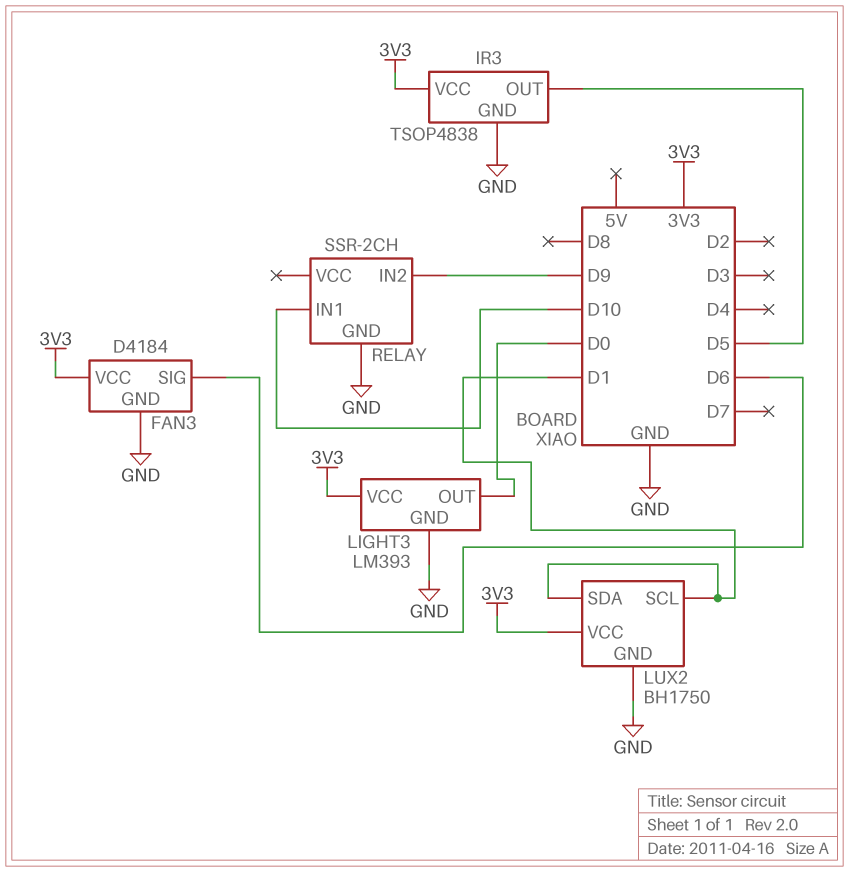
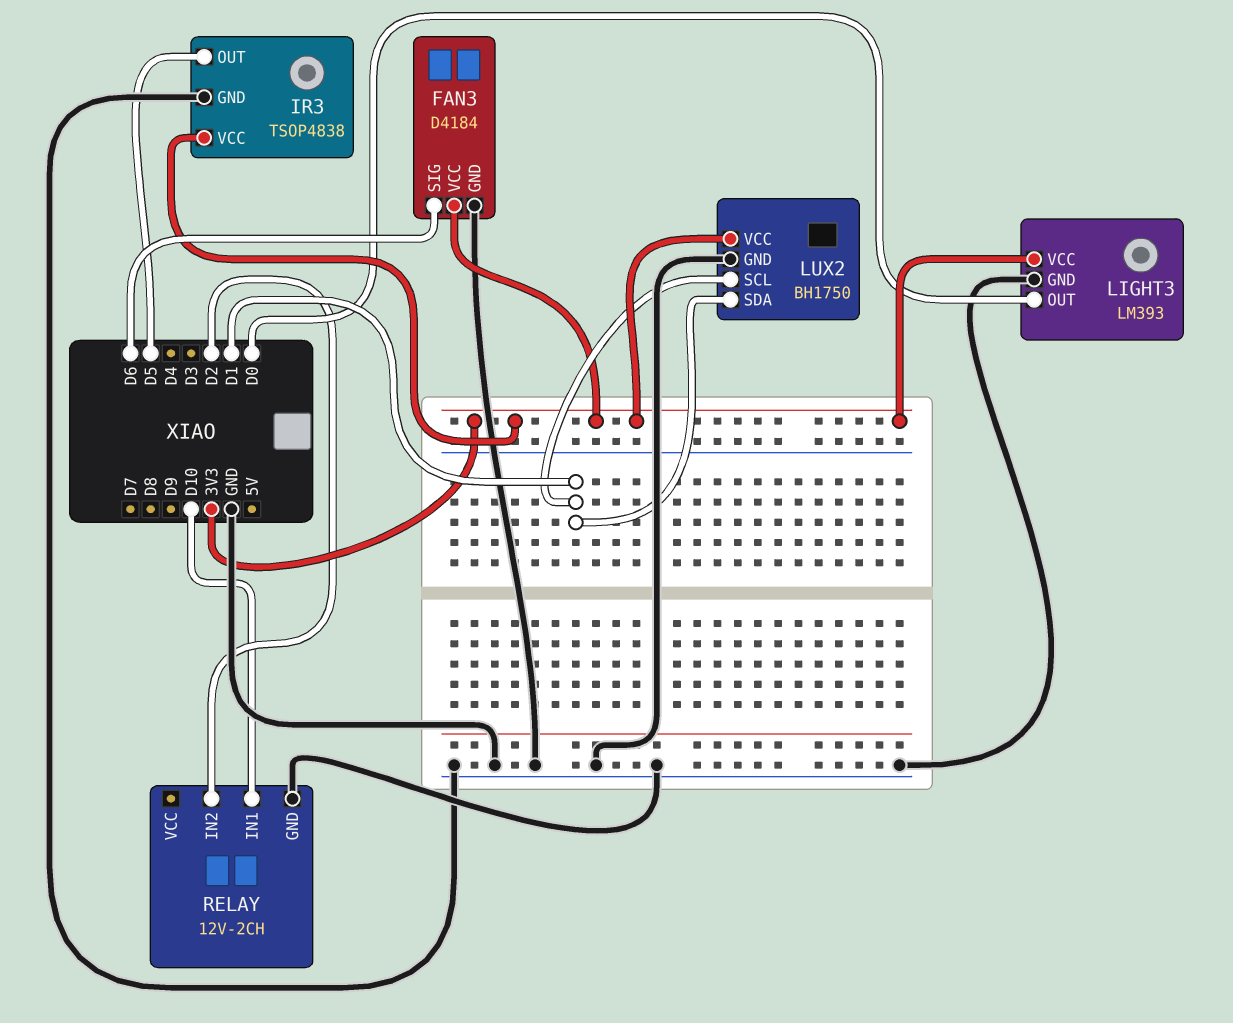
RELAY: SSR-2CH -> 12V-2CH
RELAY pin IN2: D9 -> D2

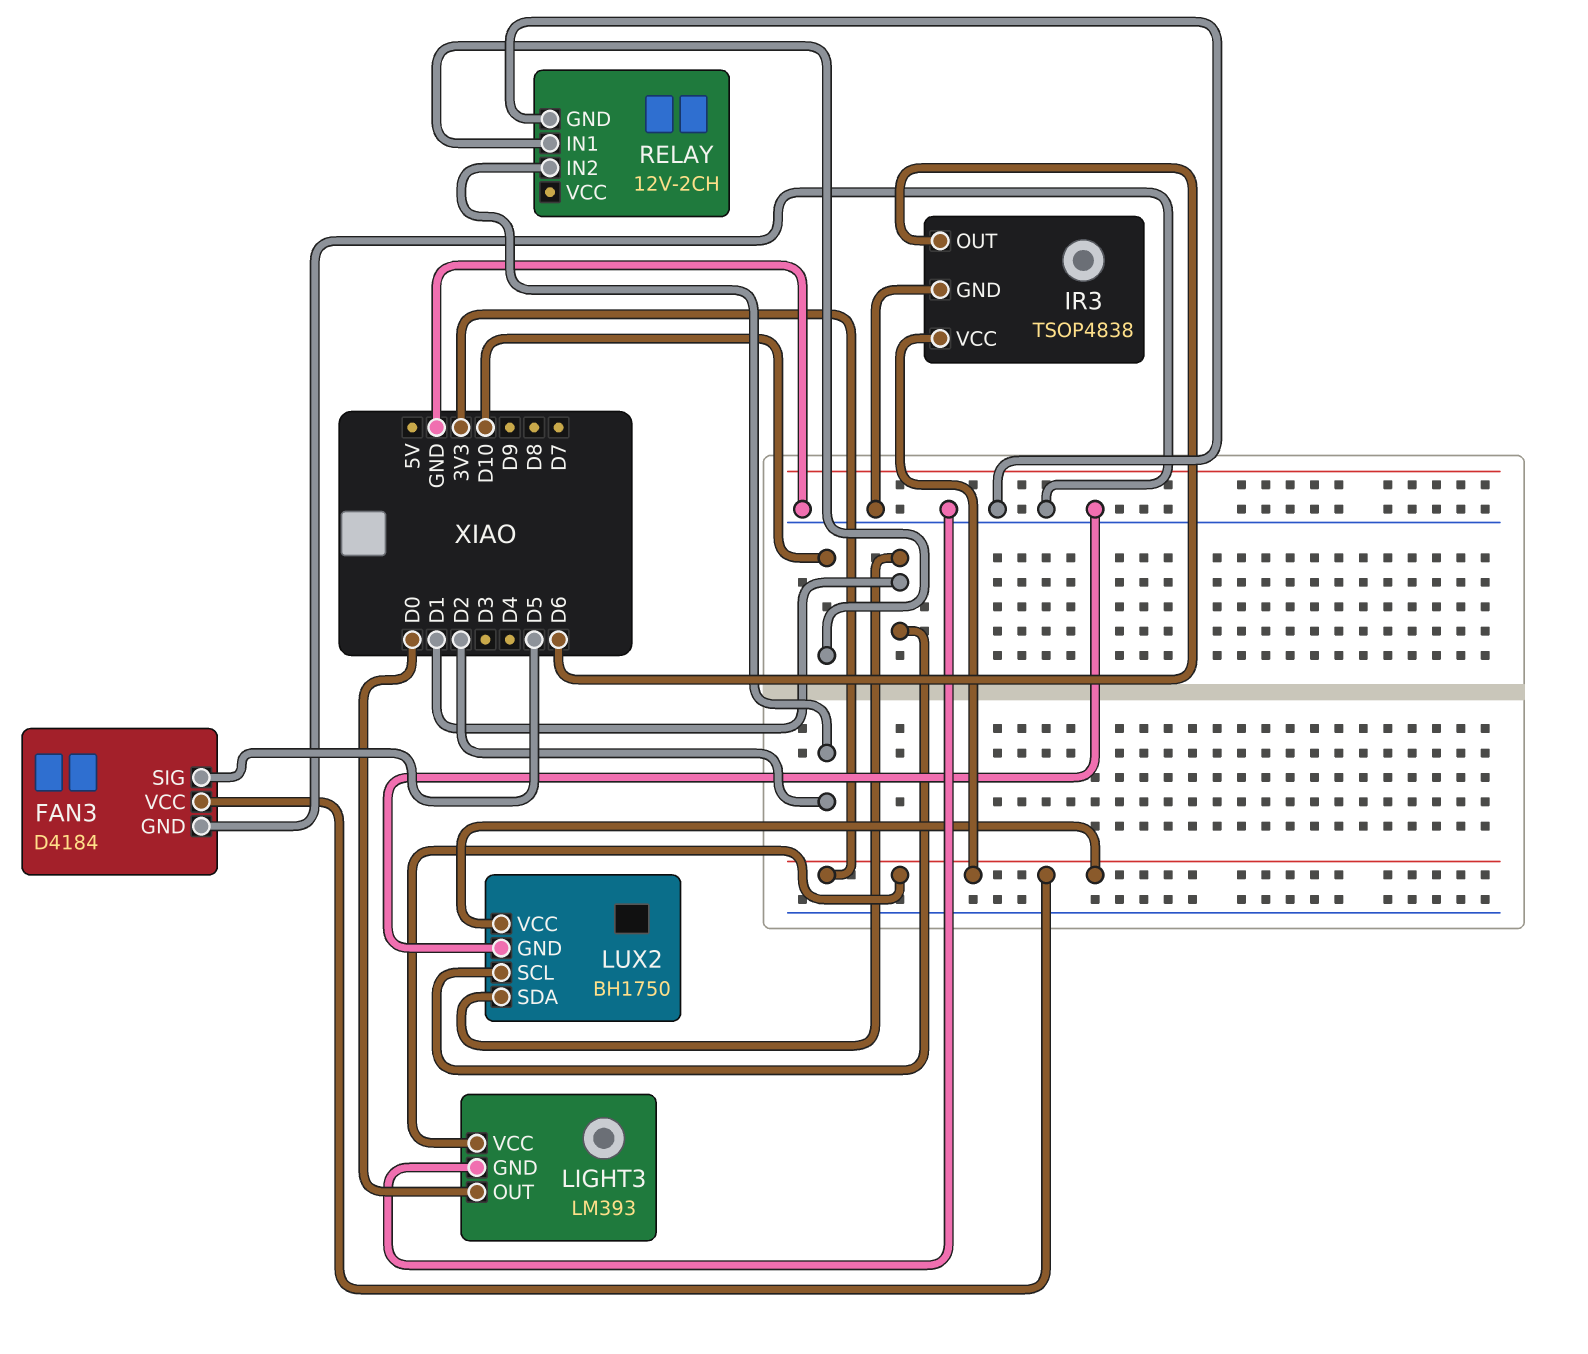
FAN3 pin SIG: D6 -> D5
IR3 pin OUT: D5 -> D6

